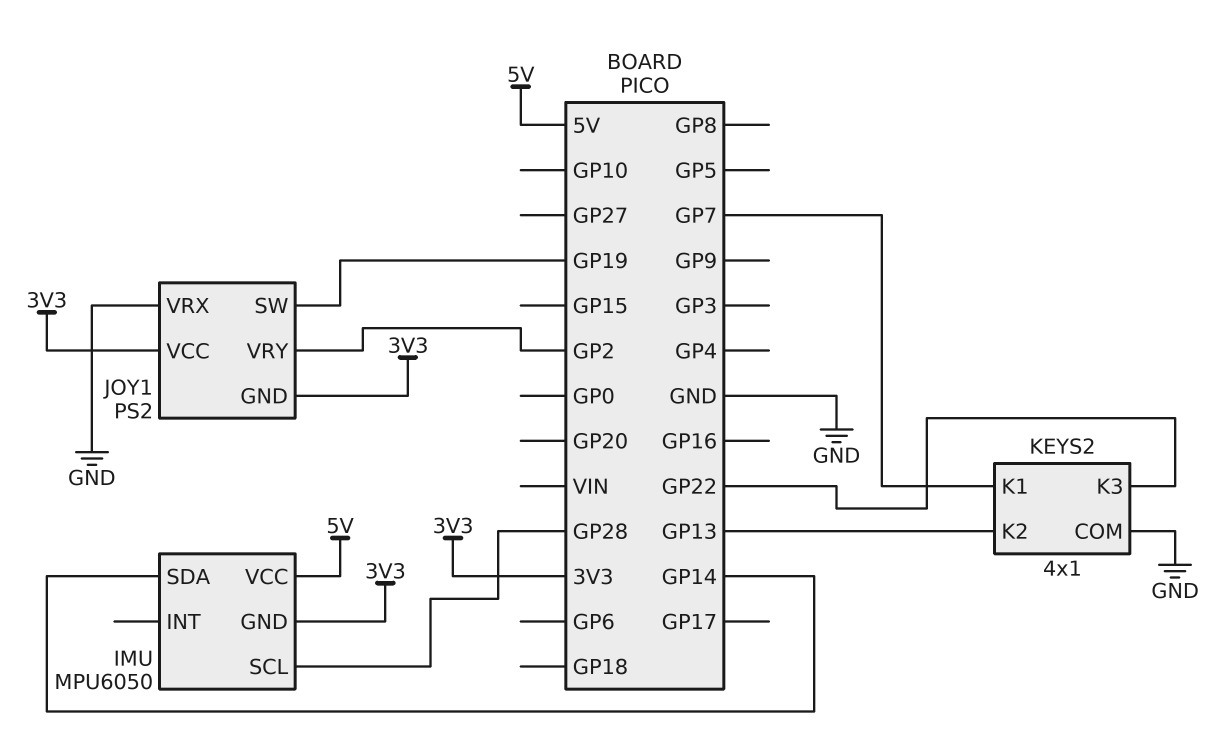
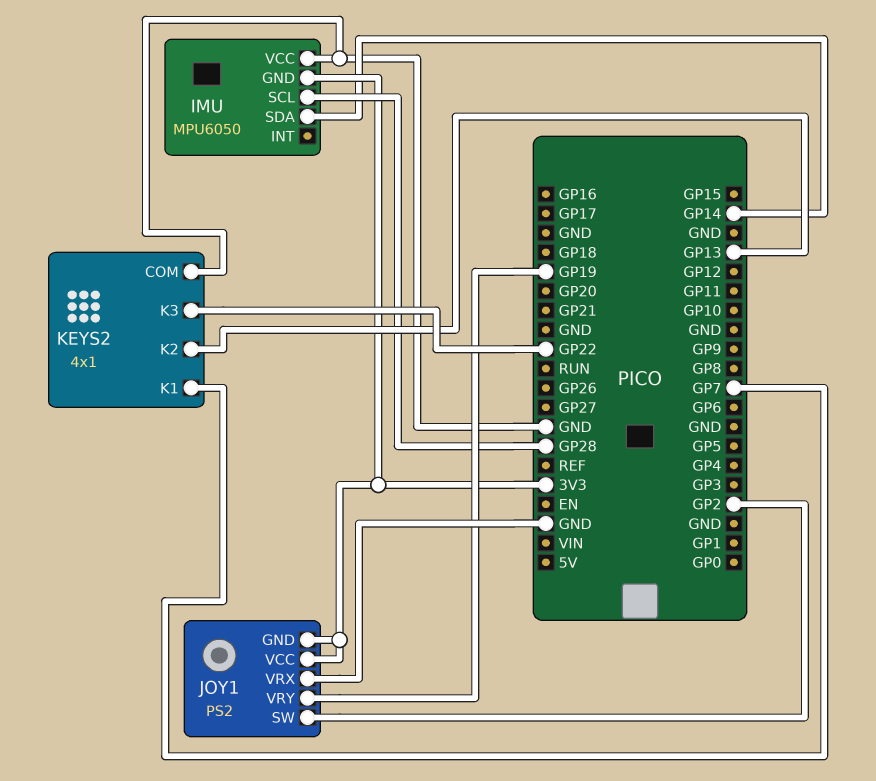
IMU pin VCC: 5V -> GND
JOY1 pin SW: GP19 -> GP2
JOY1 pin VRY: GP2 -> GP19

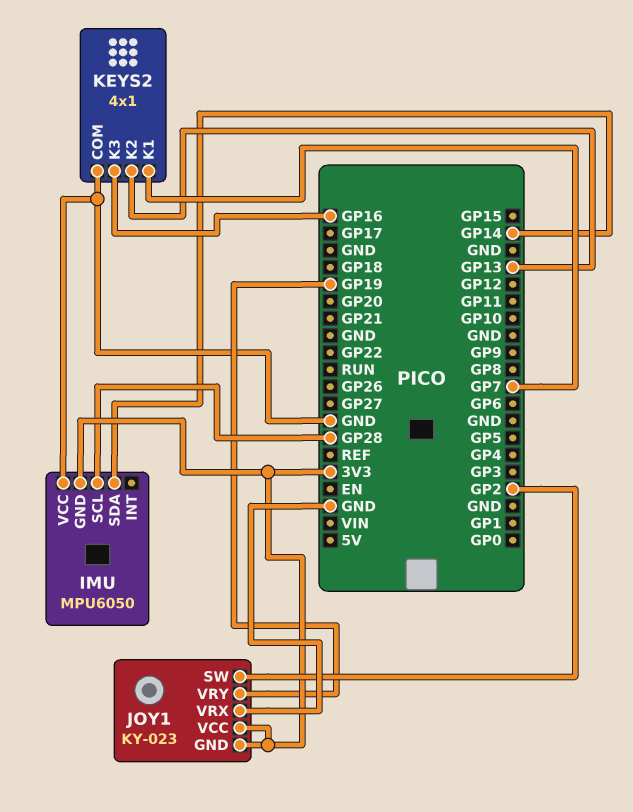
JOY1: PS2 -> KY-023
KEYS2 pin K3: GP22 -> GP16

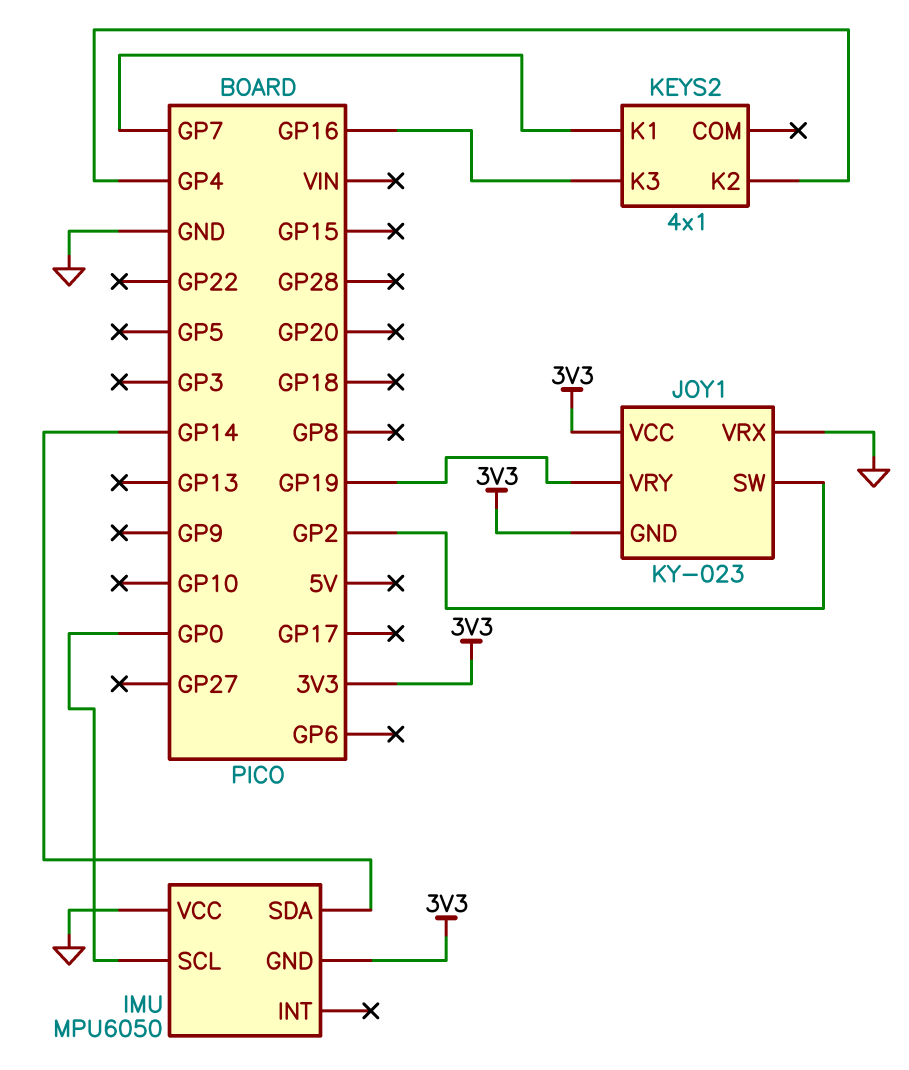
IMU pin SCL: GP28 -> GP0
KEYS2 pin COM: GND -> none
KEYS2 pin K2: GP13 -> GP4

